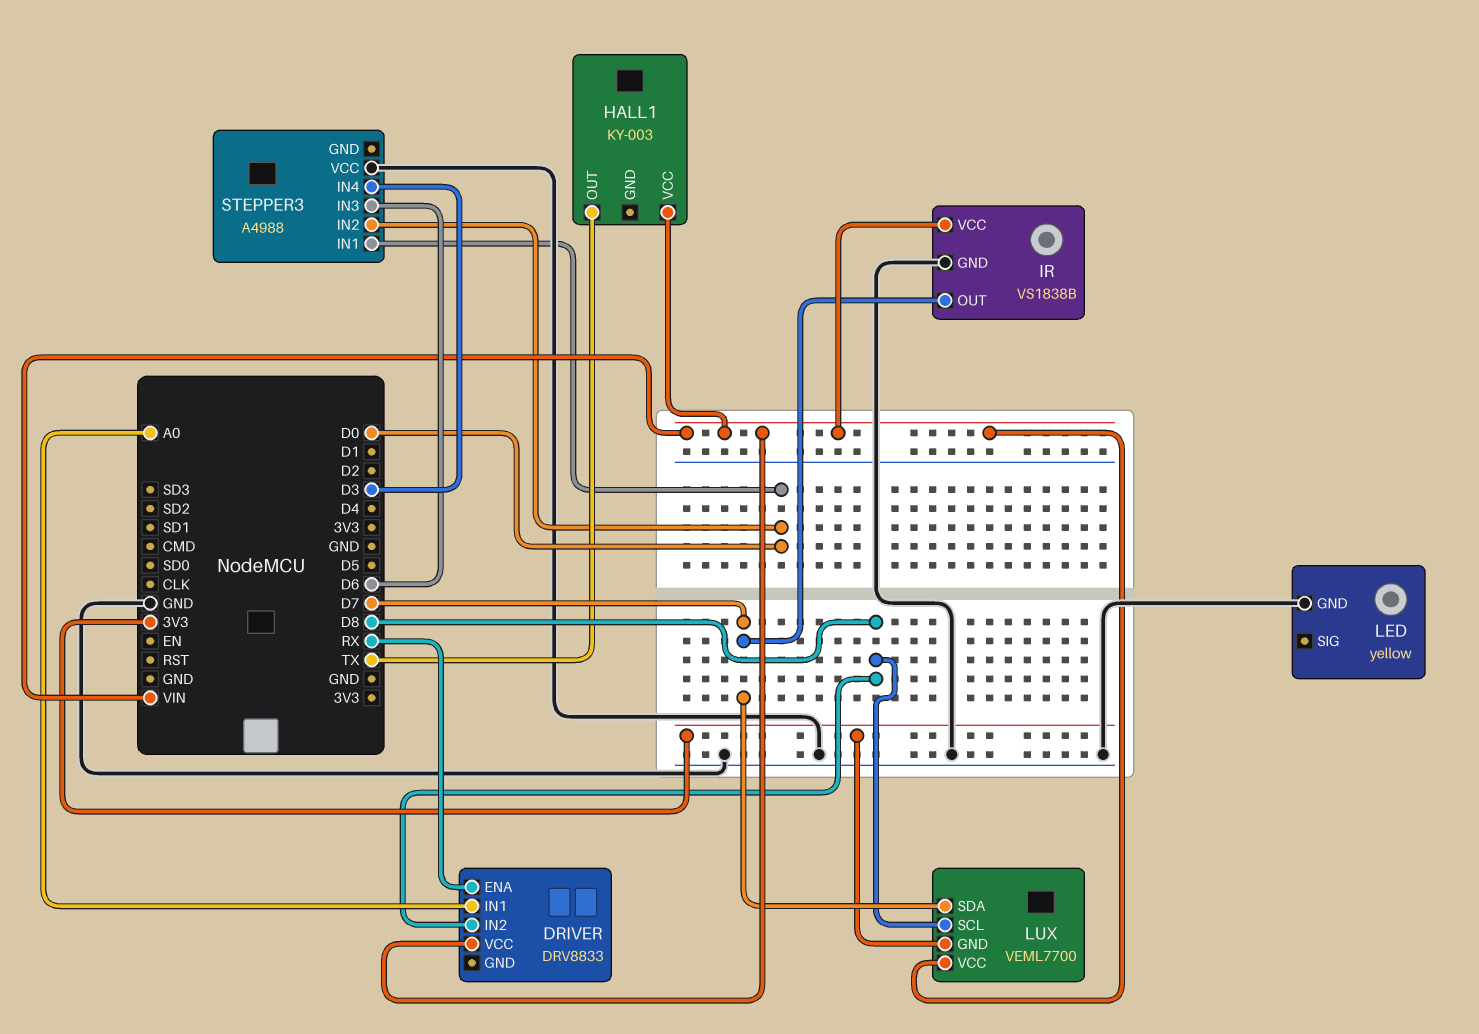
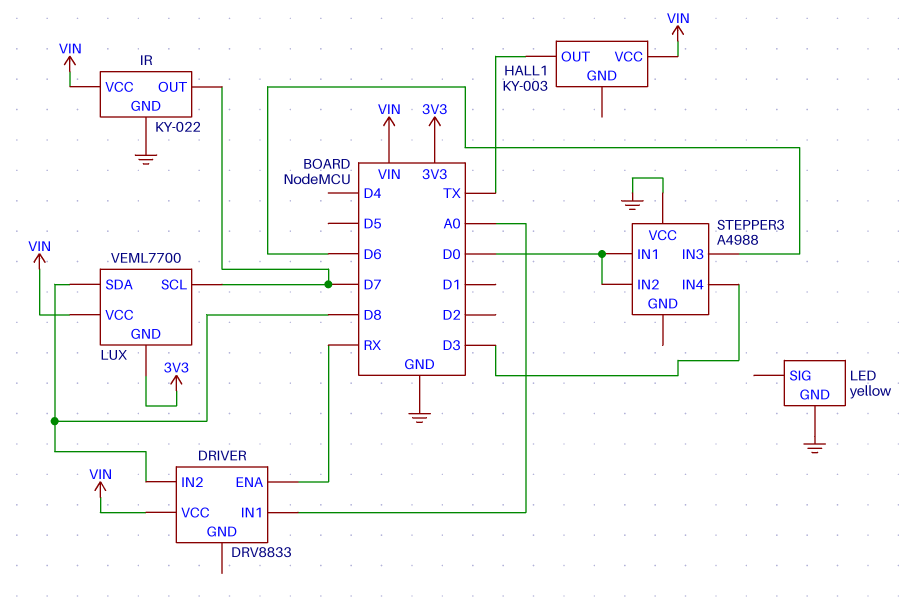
IR: VS1838B -> KY-022
LUX pin SCL: D8 -> D7
LUX pin SDA: D7 -> D8

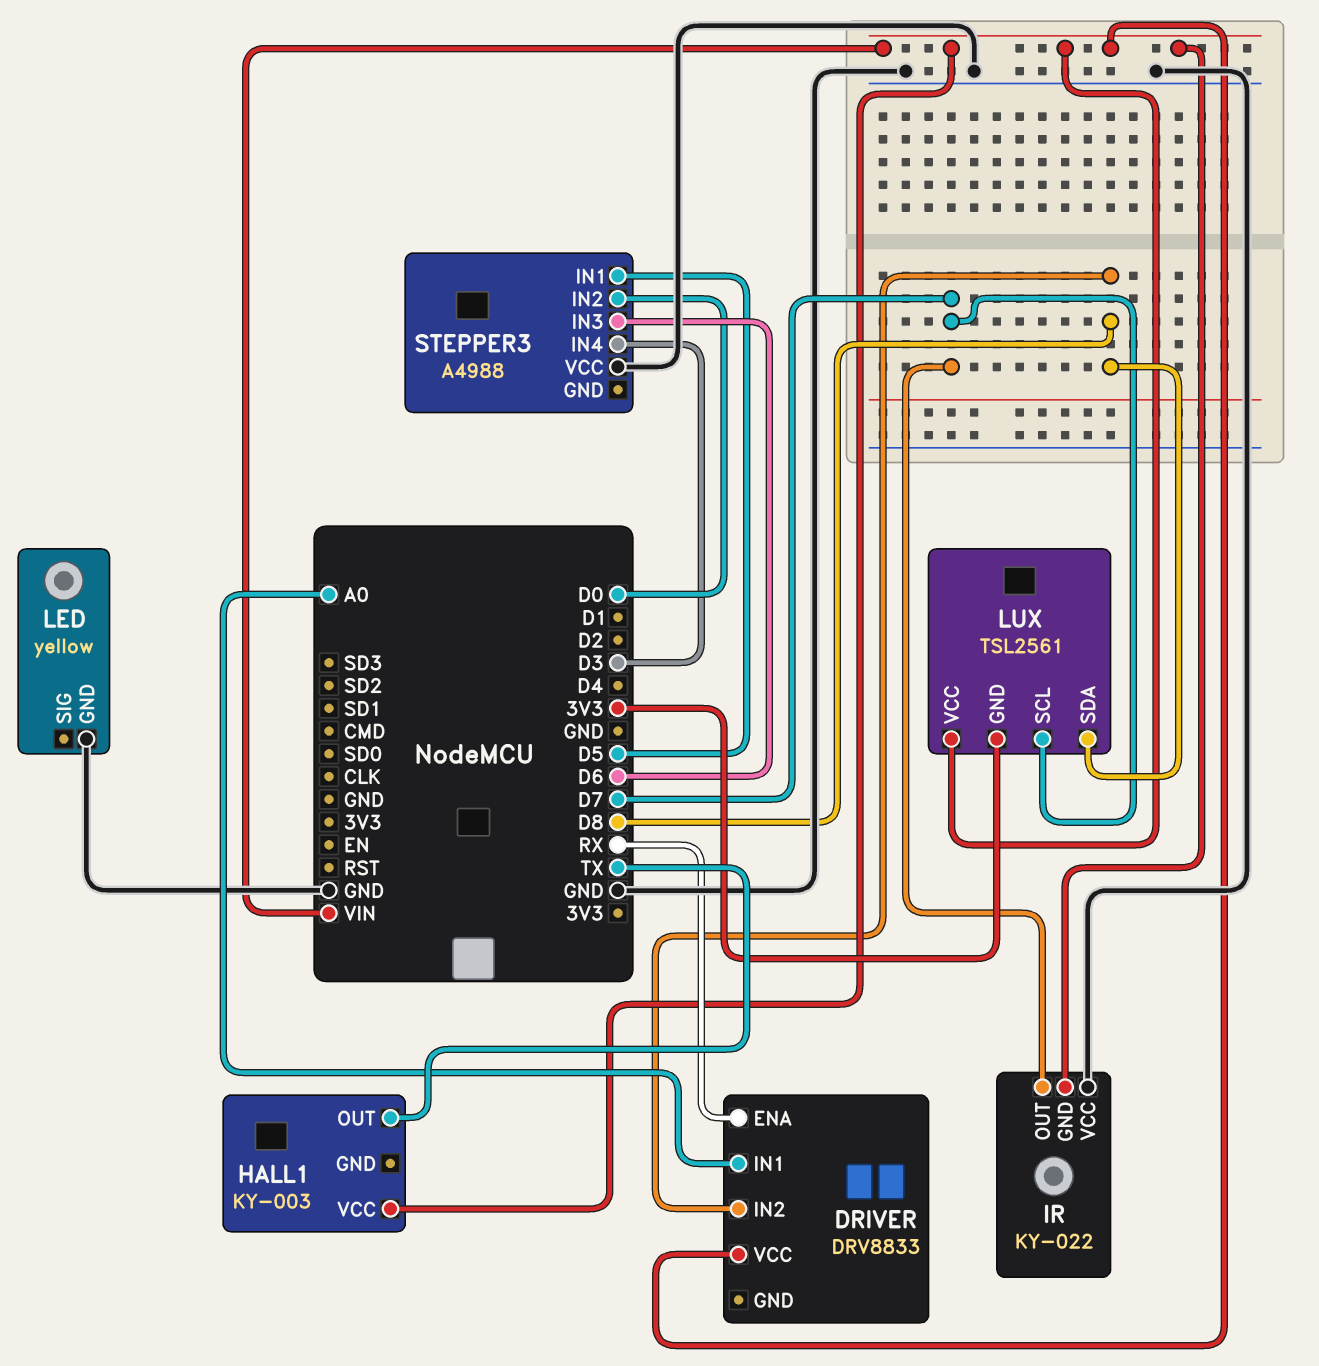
IR pin GND: GND -> VIN
IR pin VCC: VIN -> GND
LUX: VEML7700 -> TSL2561
STEPPER3 pin IN1: D0 -> D5

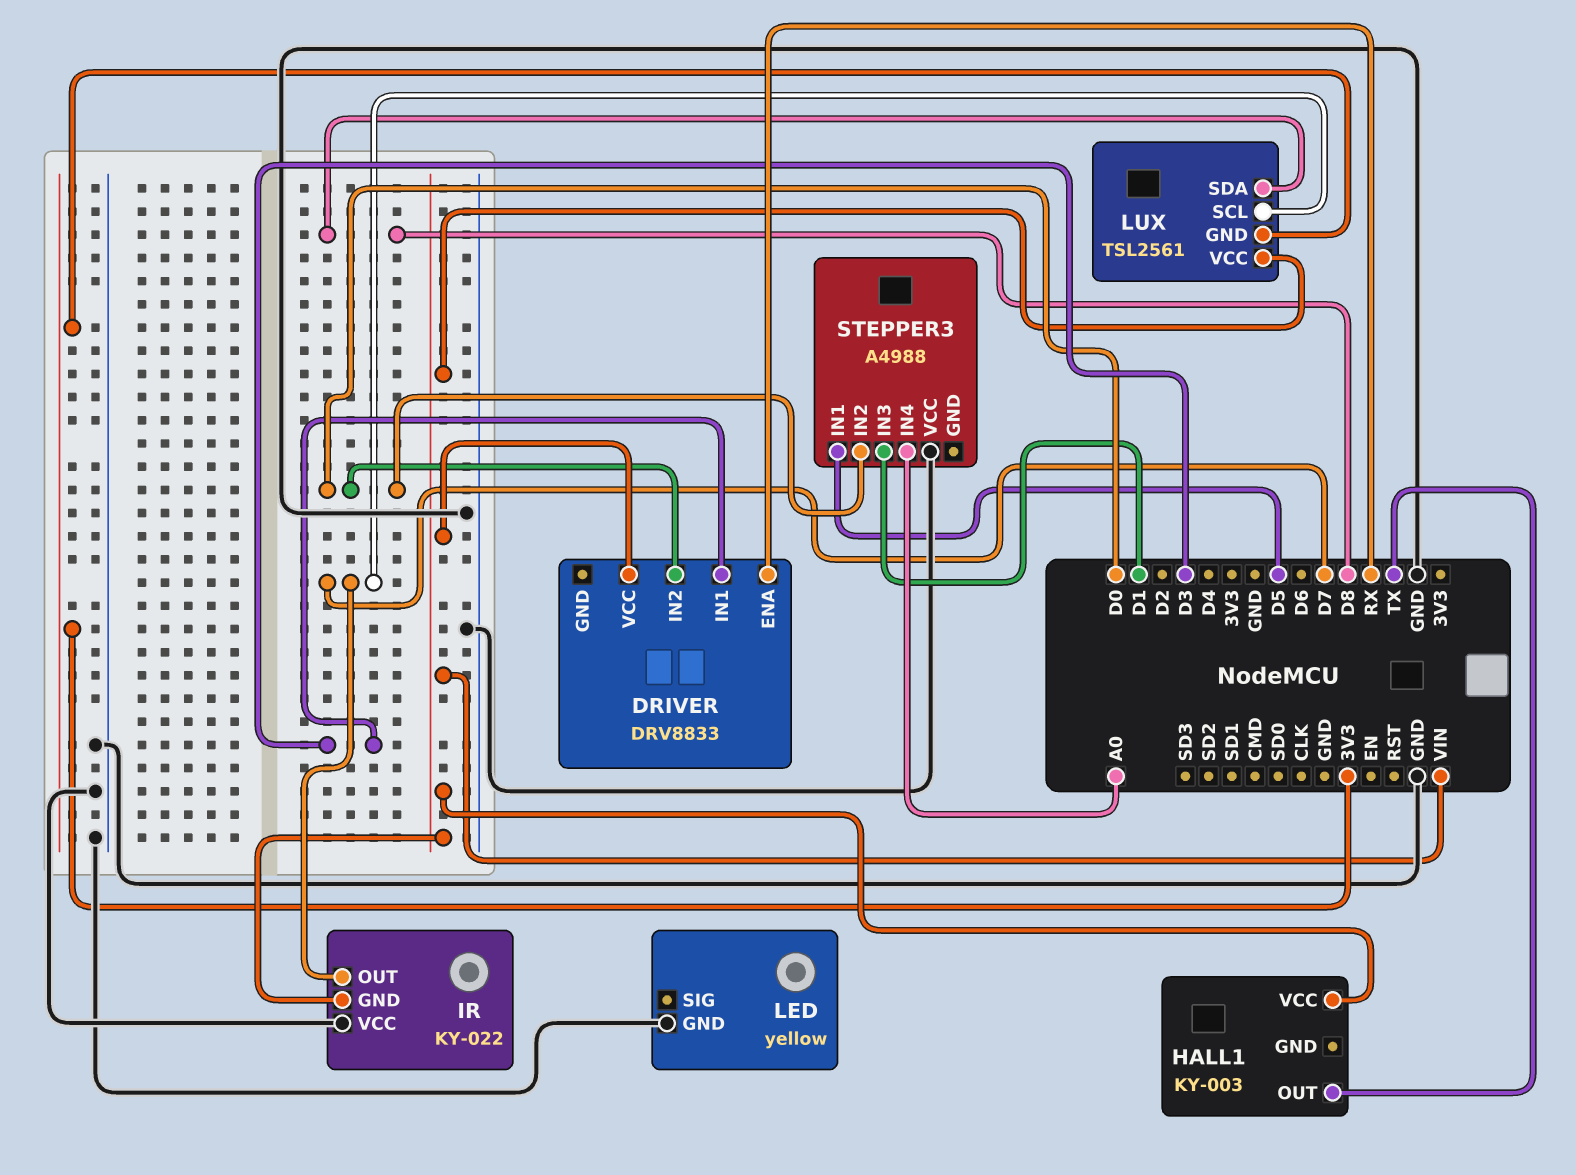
DRIVER pin IN1: A0 -> D3
DRIVER pin IN2: D8 -> D0
STEPPER3 pin IN3: D6 -> D1
STEPPER3 pin IN4: D3 -> A0

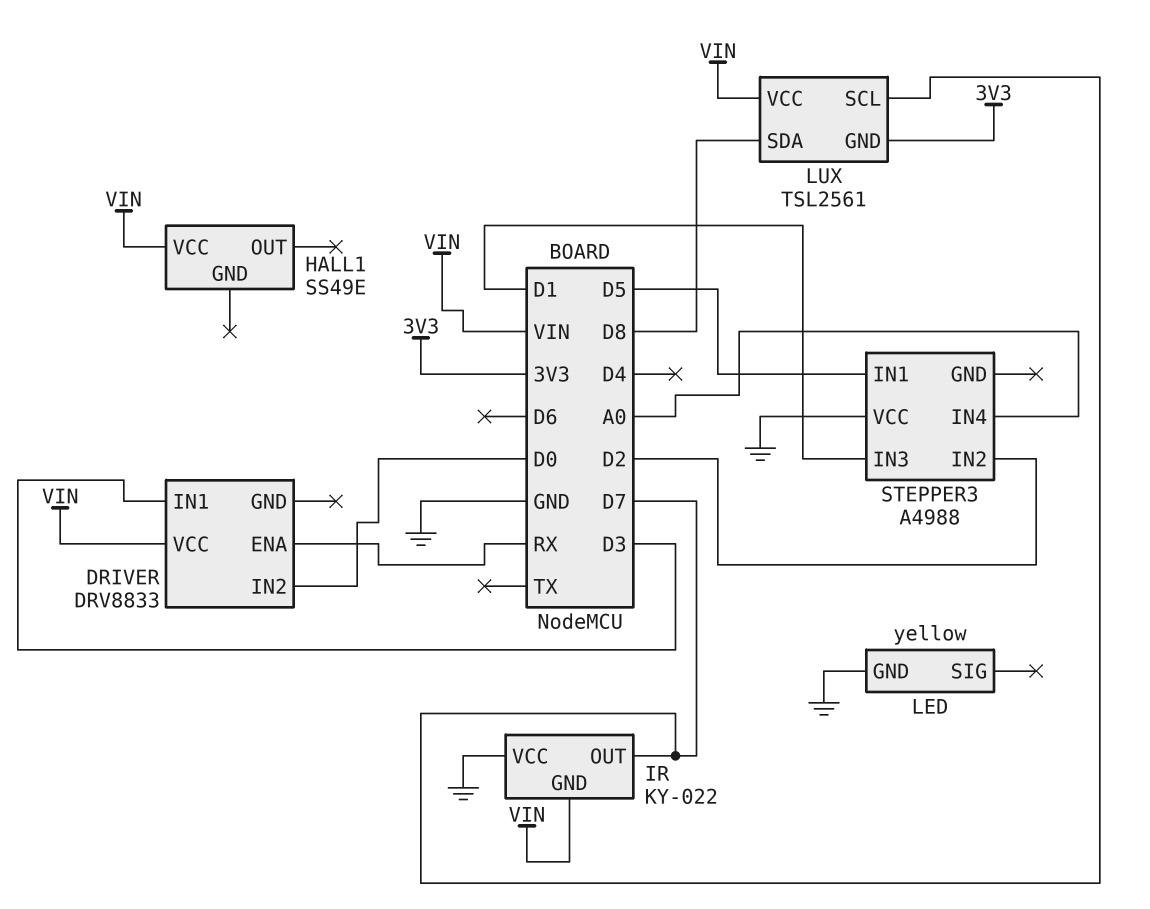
HALL1: KY-003 -> SS49E
HALL1 pin OUT: TX -> none
STEPPER3 pin IN2: D0 -> D2

